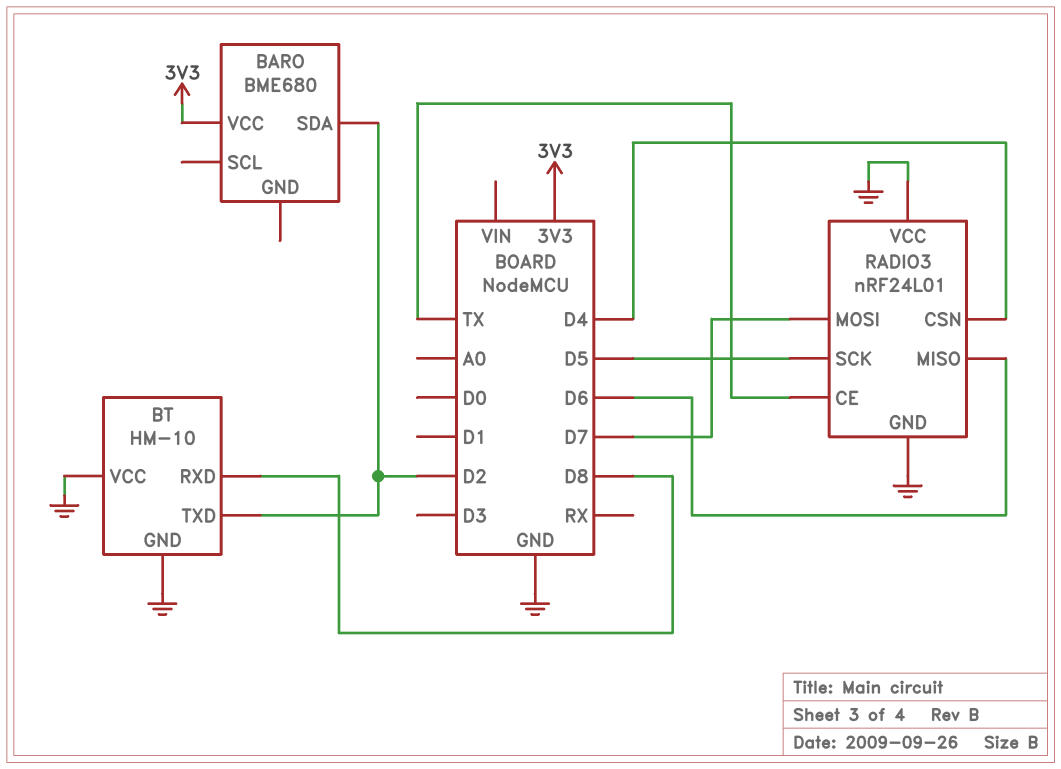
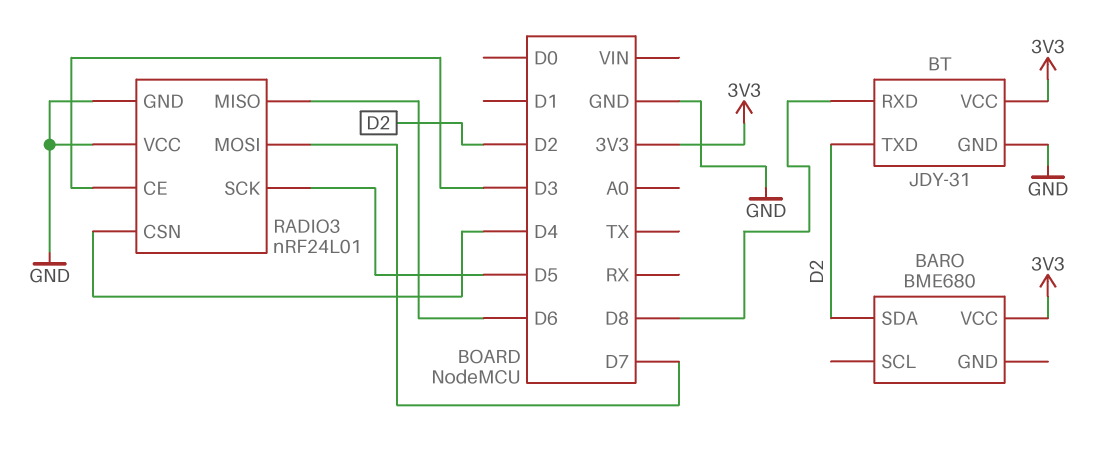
BT: HM-10 -> JDY-31
BT pin VCC: GND -> 3V3
RADIO3 pin CE: TX -> D3

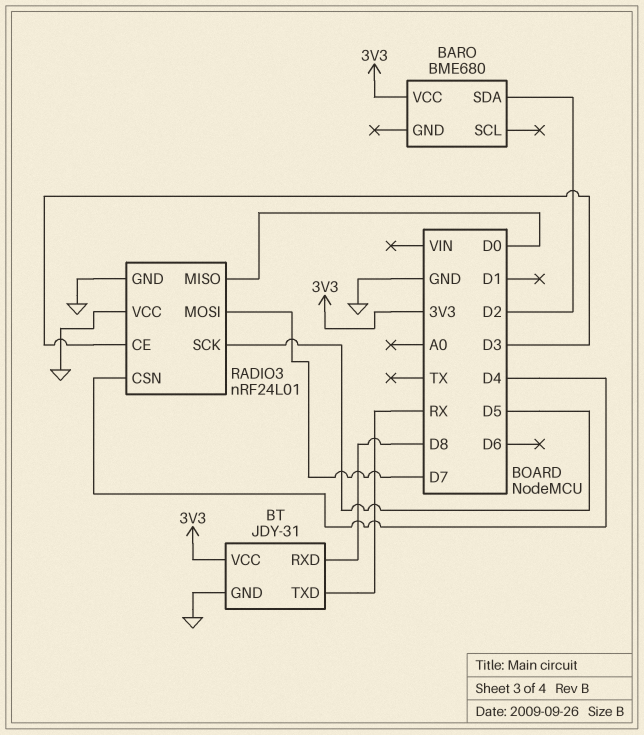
BT pin TXD: D2 -> RX
RADIO3 pin MISO: D6 -> D0

